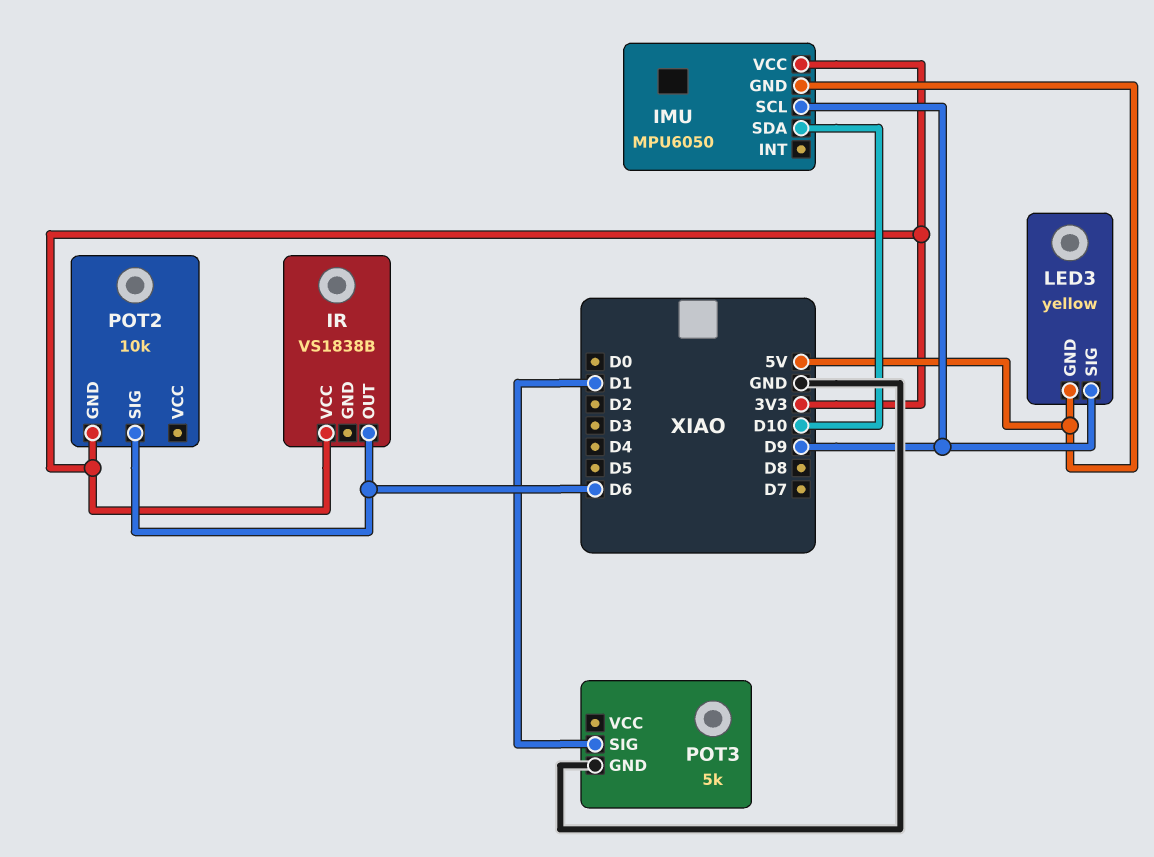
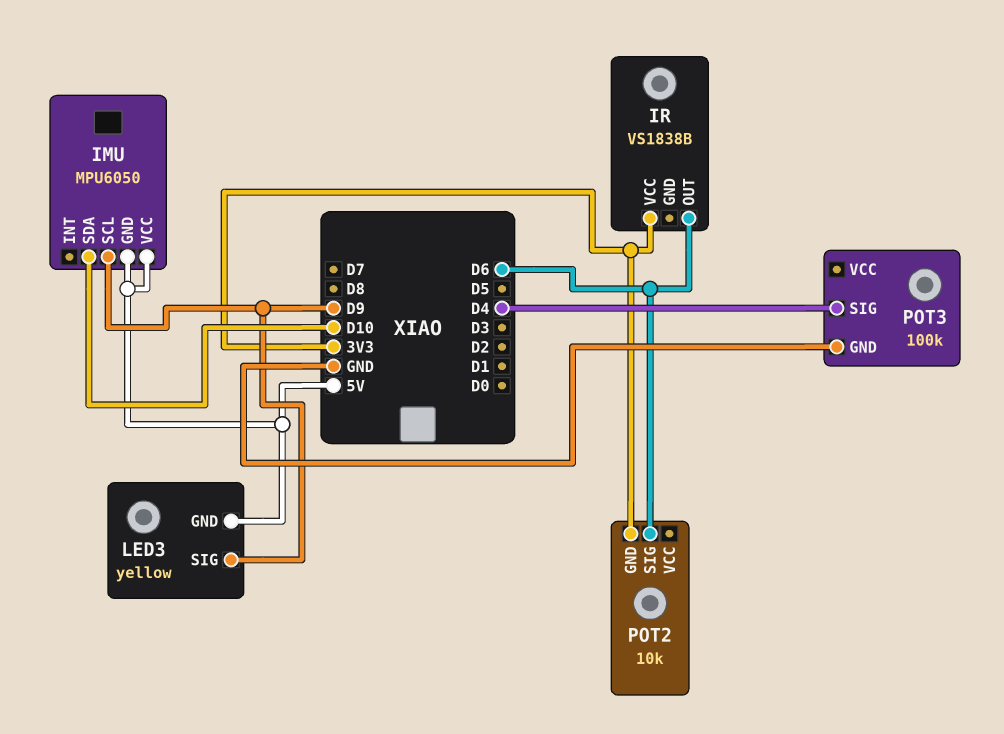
IMU pin VCC: 3V3 -> 5V
POT3: 5k -> 100k
POT3 pin SIG: D1 -> D4

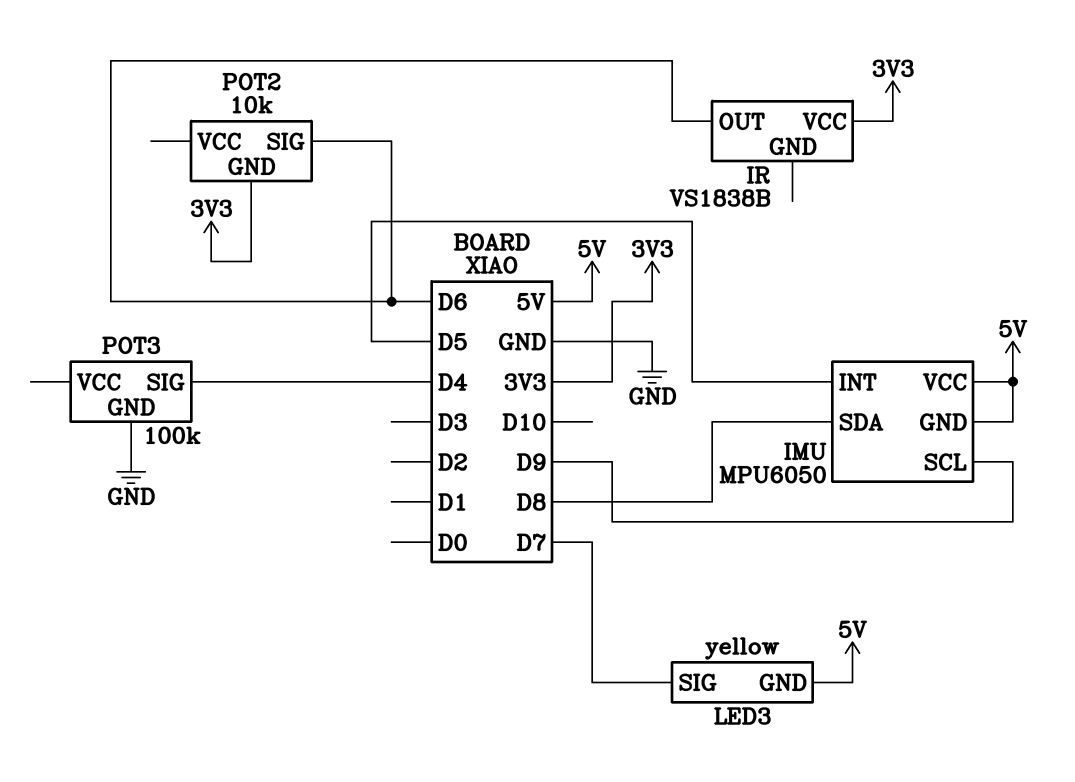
IMU pin INT: none -> D5
IMU pin SDA: D10 -> D8
LED3 pin SIG: D9 -> D7

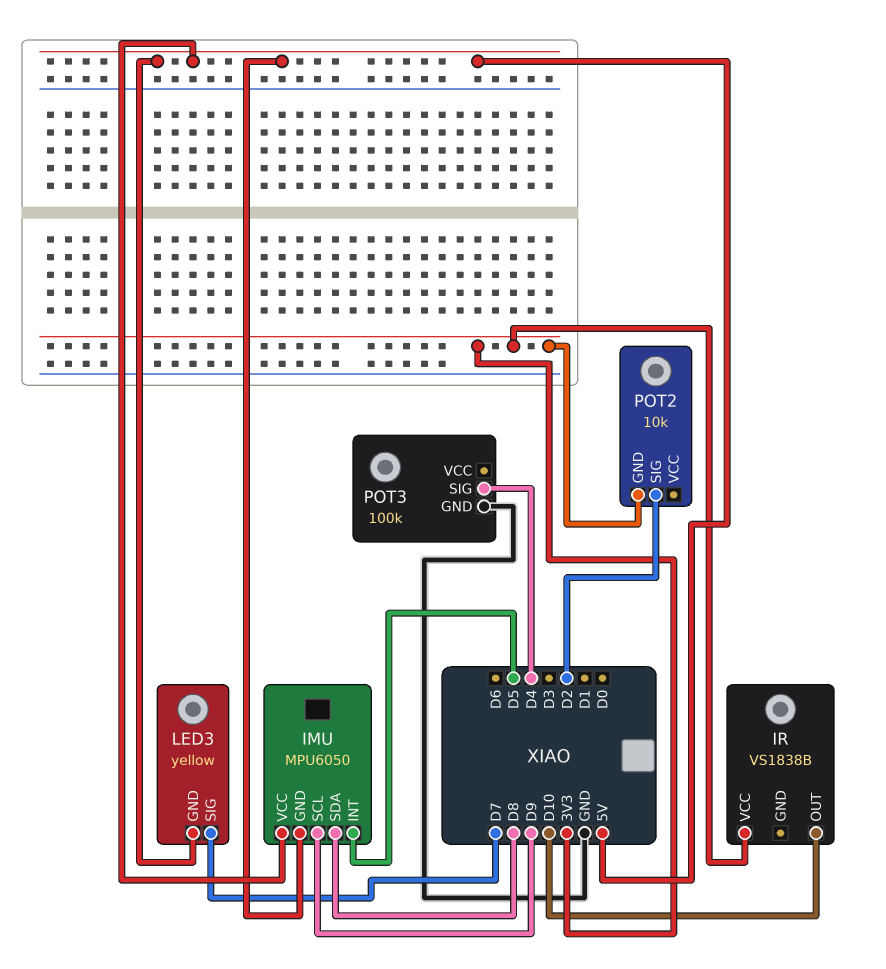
IR pin OUT: D6 -> D10
POT2 pin SIG: D6 -> D2

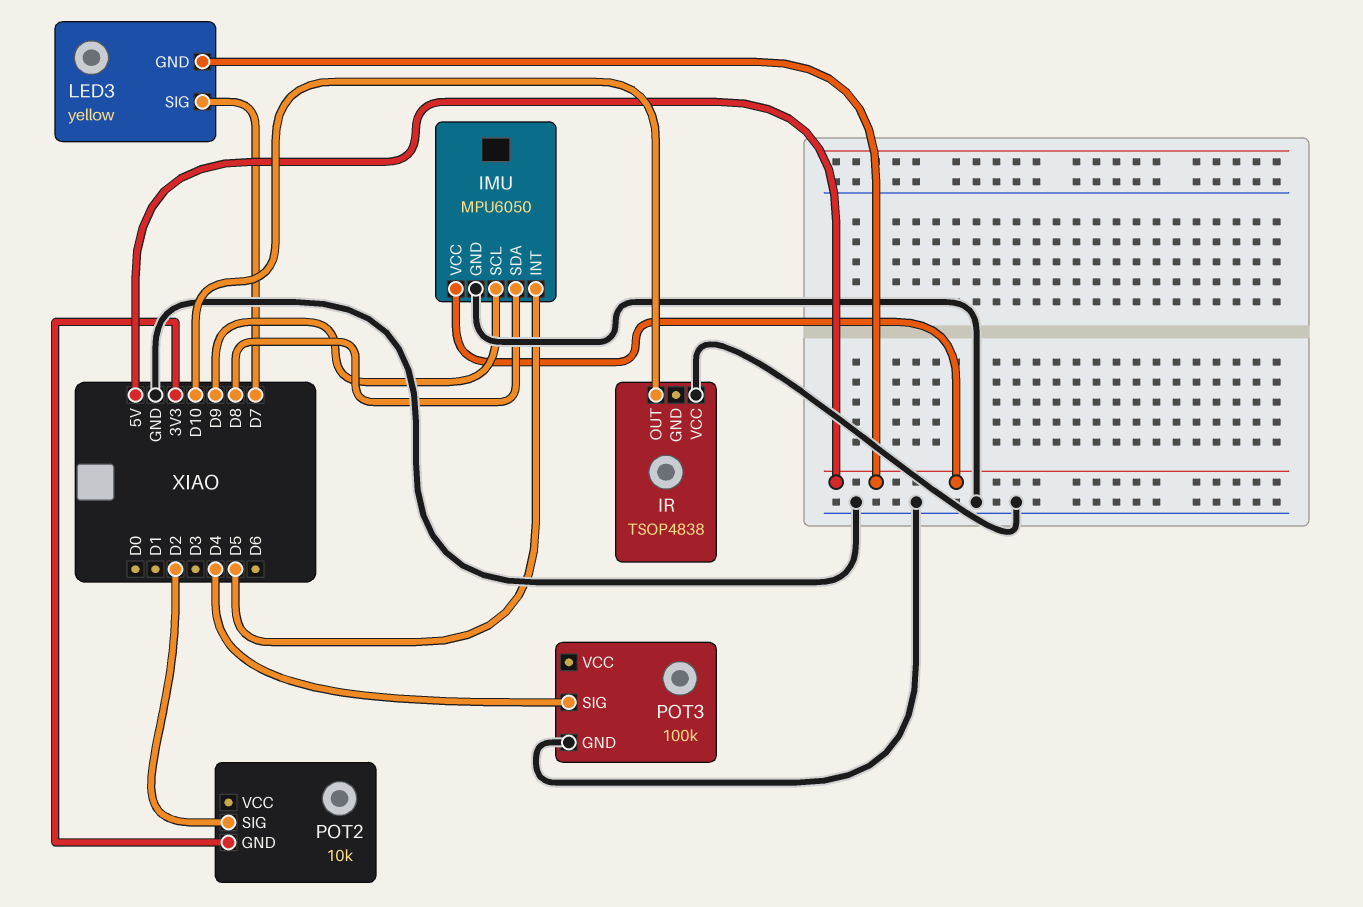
IMU pin GND: 5V -> GND
IR: VS1838B -> TSOP4838
IR pin VCC: 3V3 -> GND

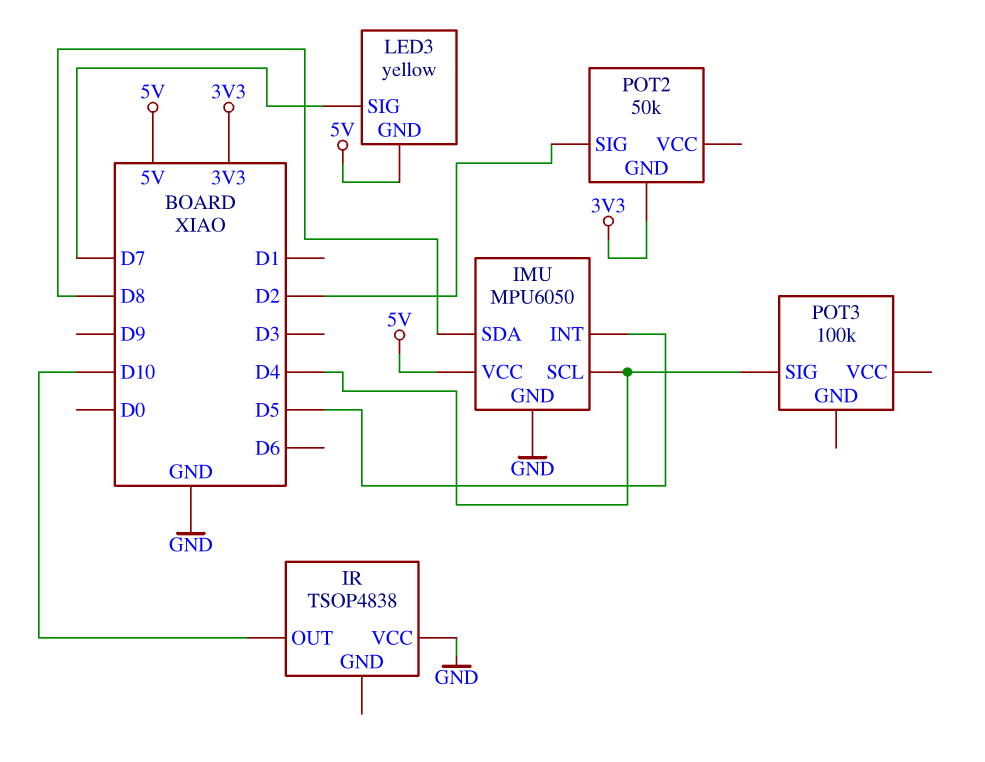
IMU pin SCL: D9 -> D4
POT2: 10k -> 50k
POT3 pin GND: GND -> none

